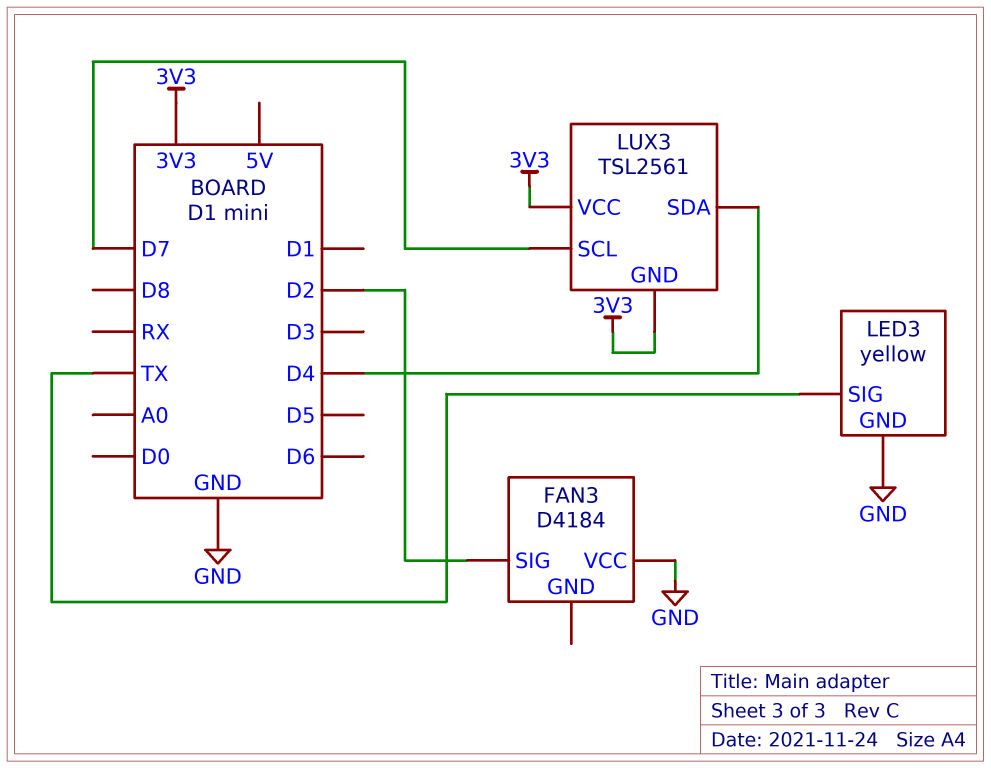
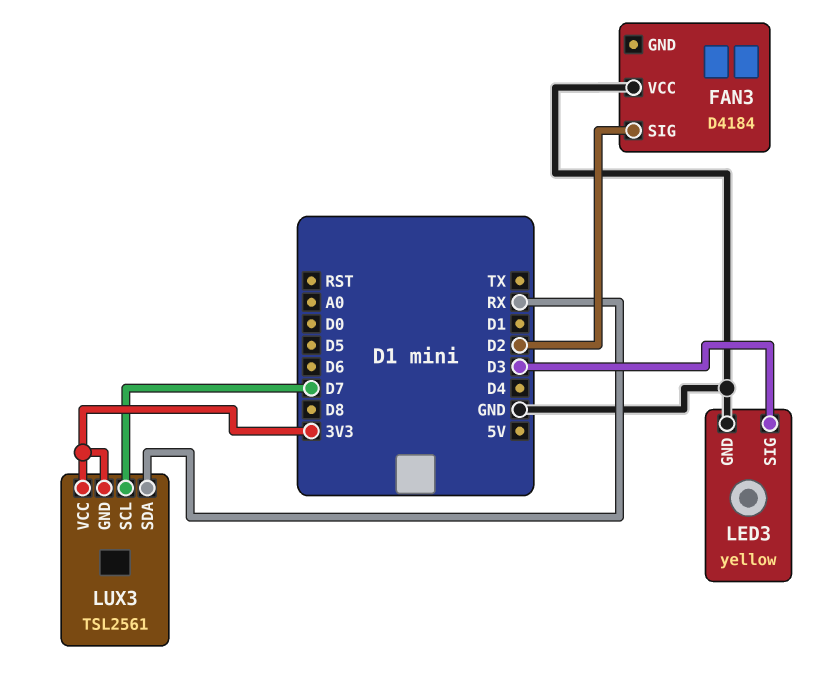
LED3 pin SIG: TX -> D3
LUX3 pin SDA: D4 -> RX

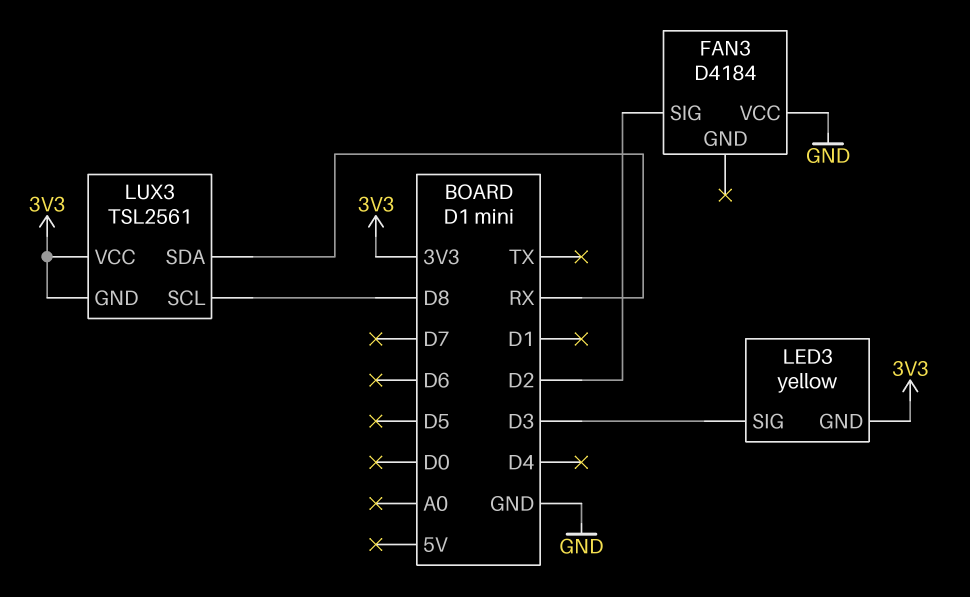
LED3 pin GND: GND -> 3V3
LUX3 pin SCL: D7 -> D8

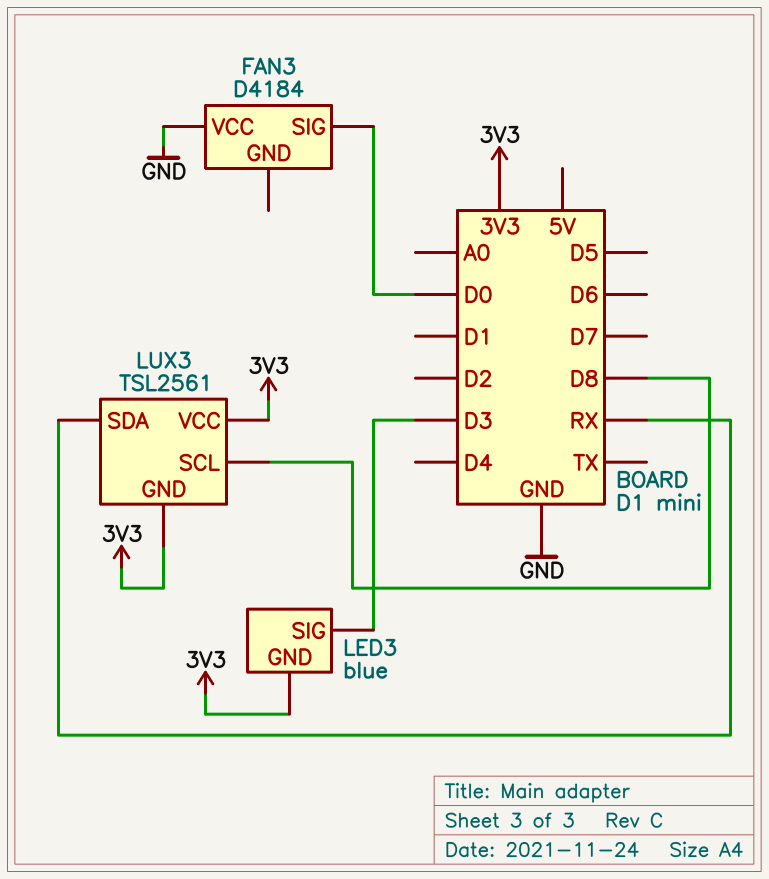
FAN3 pin SIG: D2 -> D0
LED3: yellow -> blue

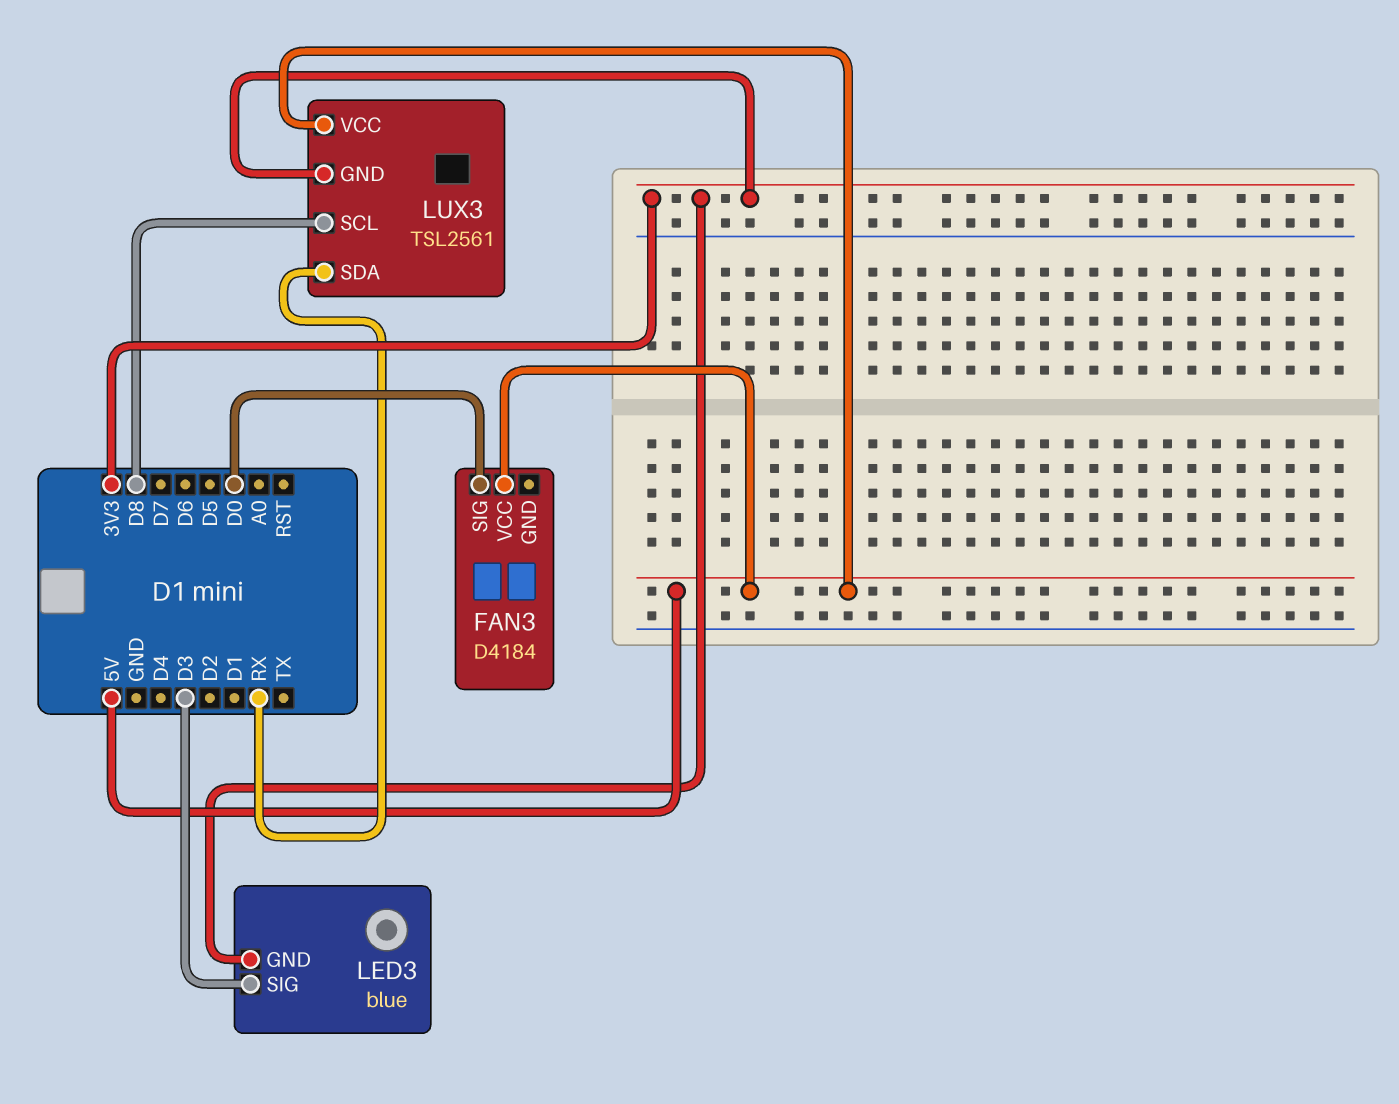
FAN3 pin VCC: GND -> 5V
LUX3 pin VCC: 3V3 -> 5V

